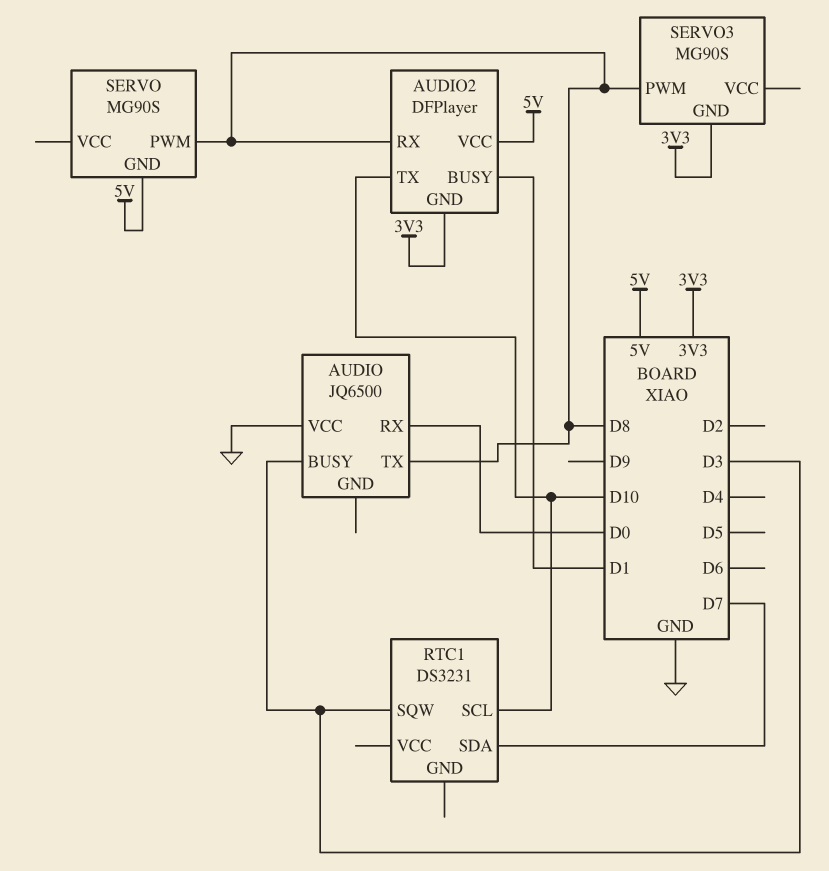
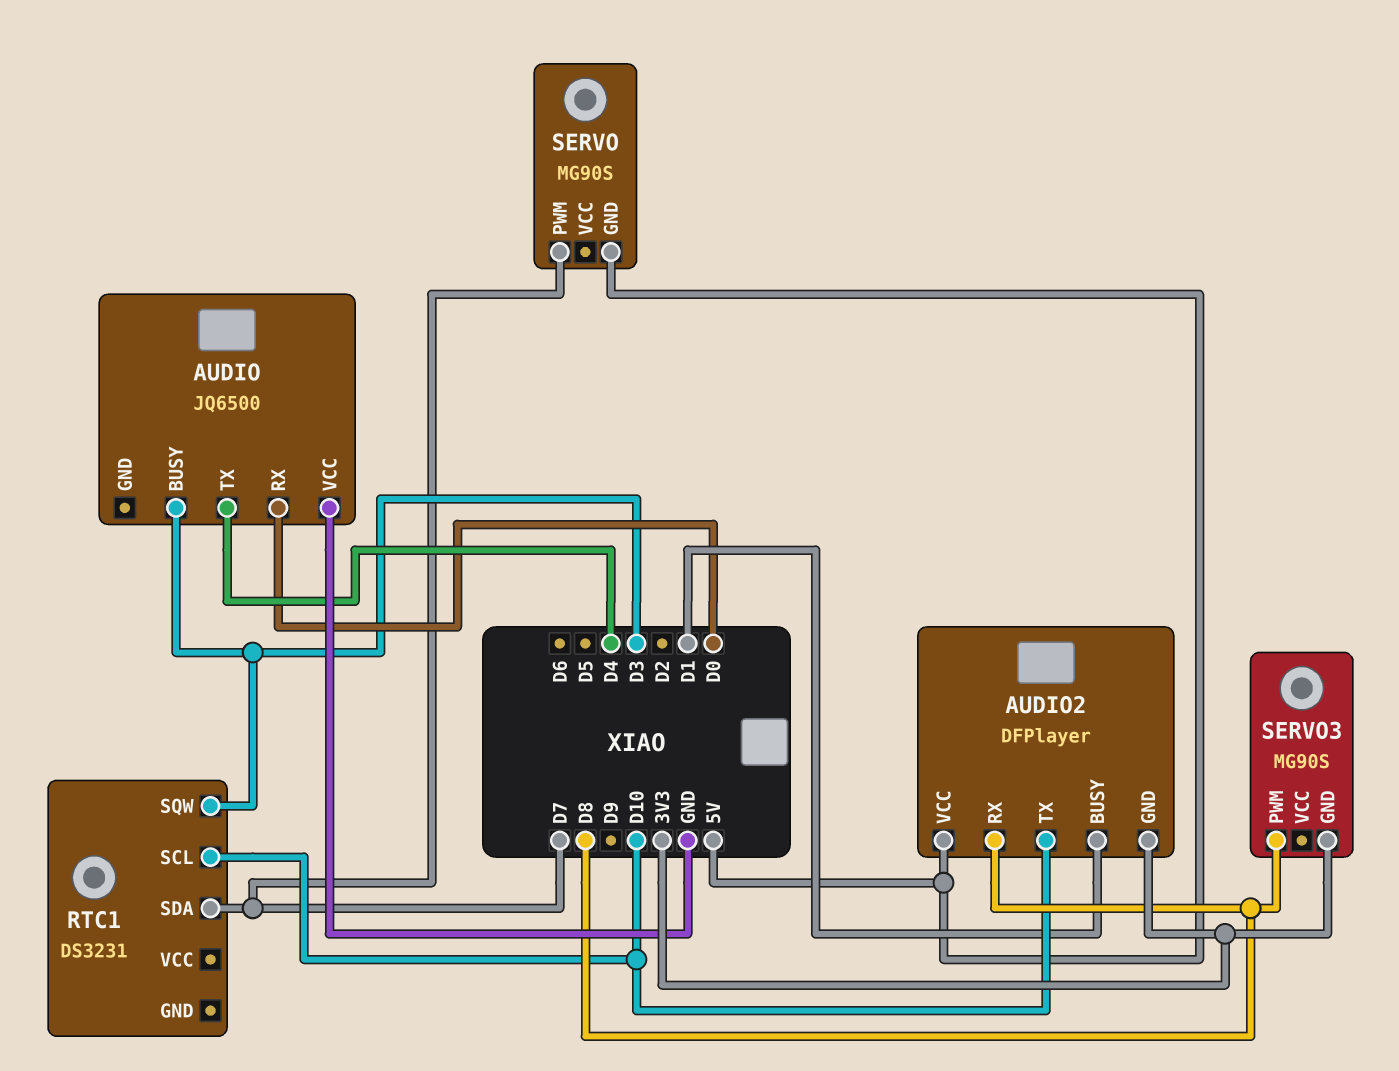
AUDIO pin TX: D8 -> D4
SERVO pin PWM: D8 -> D7

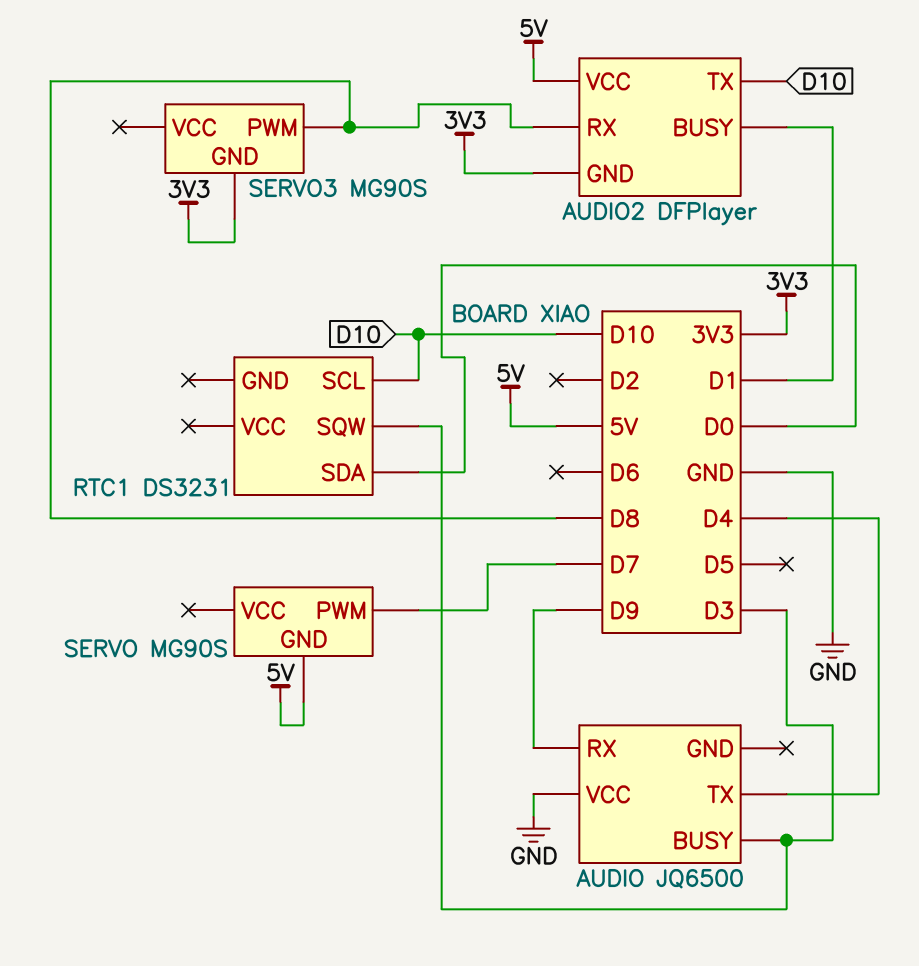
AUDIO pin RX: D0 -> D9
RTC1 pin SDA: D7 -> D0

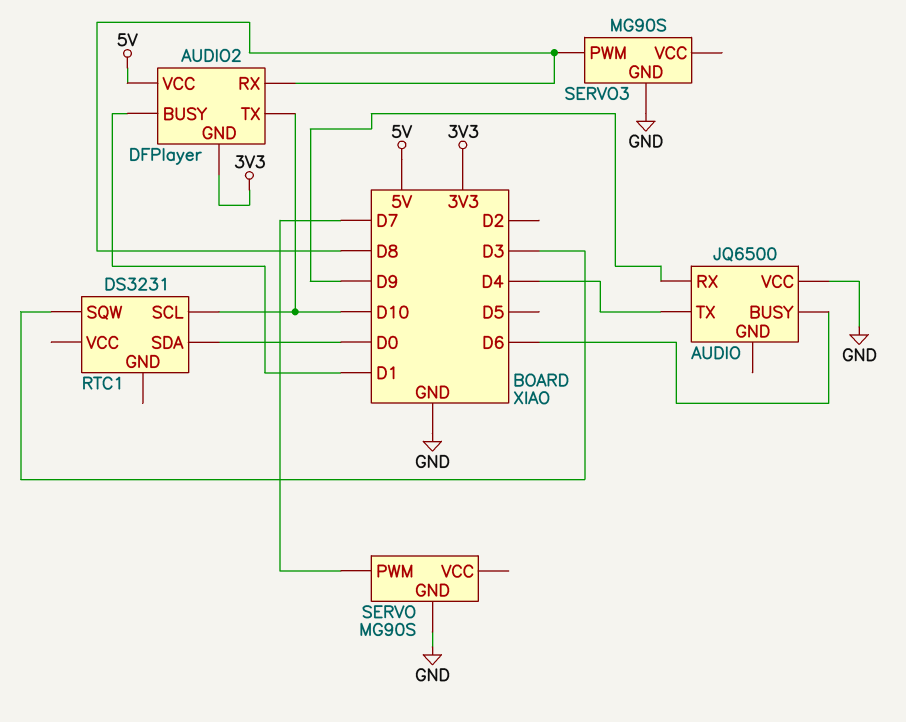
AUDIO pin BUSY: D3 -> D6
SERVO pin GND: 5V -> GND
SERVO3 pin GND: 3V3 -> GND

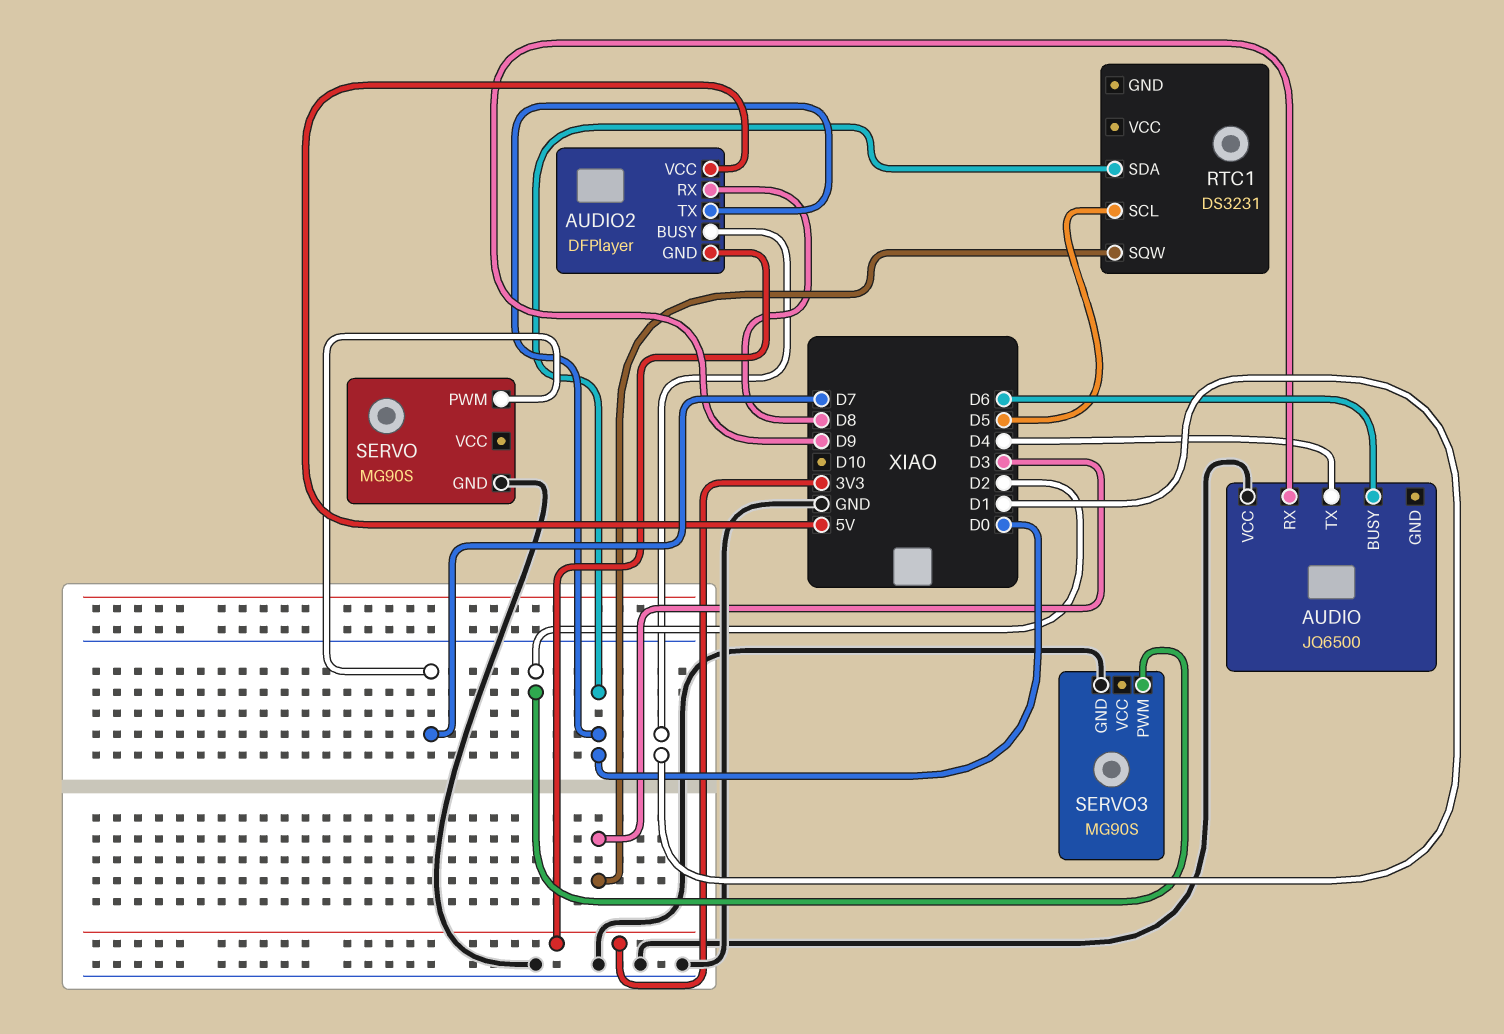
AUDIO2 pin TX: D10 -> D0
RTC1 pin SCL: D10 -> D5
SERVO3 pin PWM: D8 -> D2

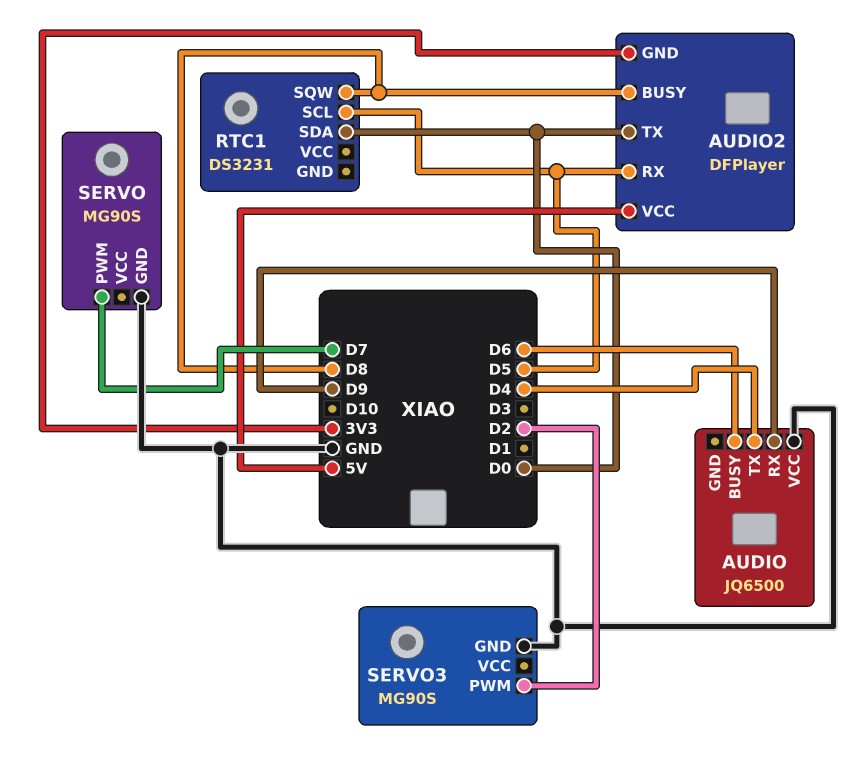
AUDIO2 pin BUSY: D1 -> D8
AUDIO2 pin RX: D8 -> D5
RTC1 pin SQW: D3 -> D8

